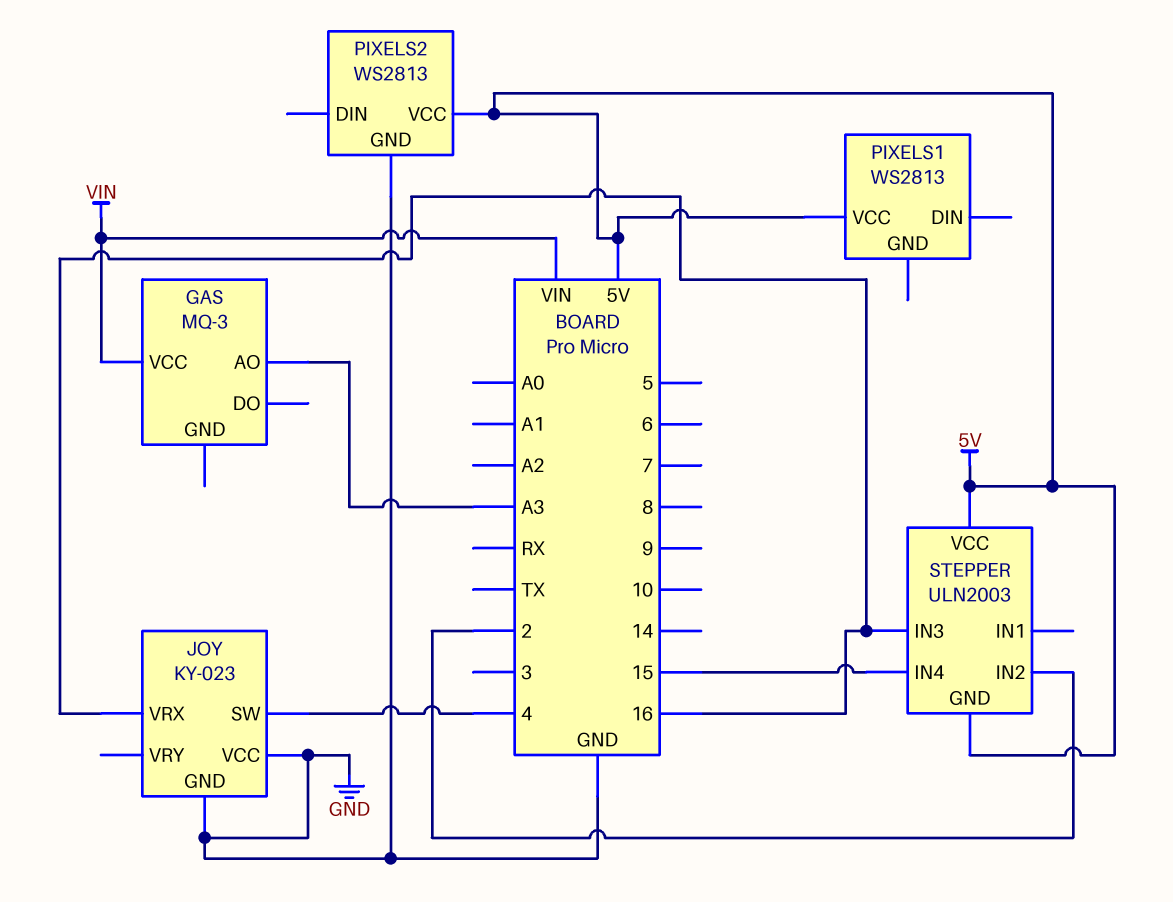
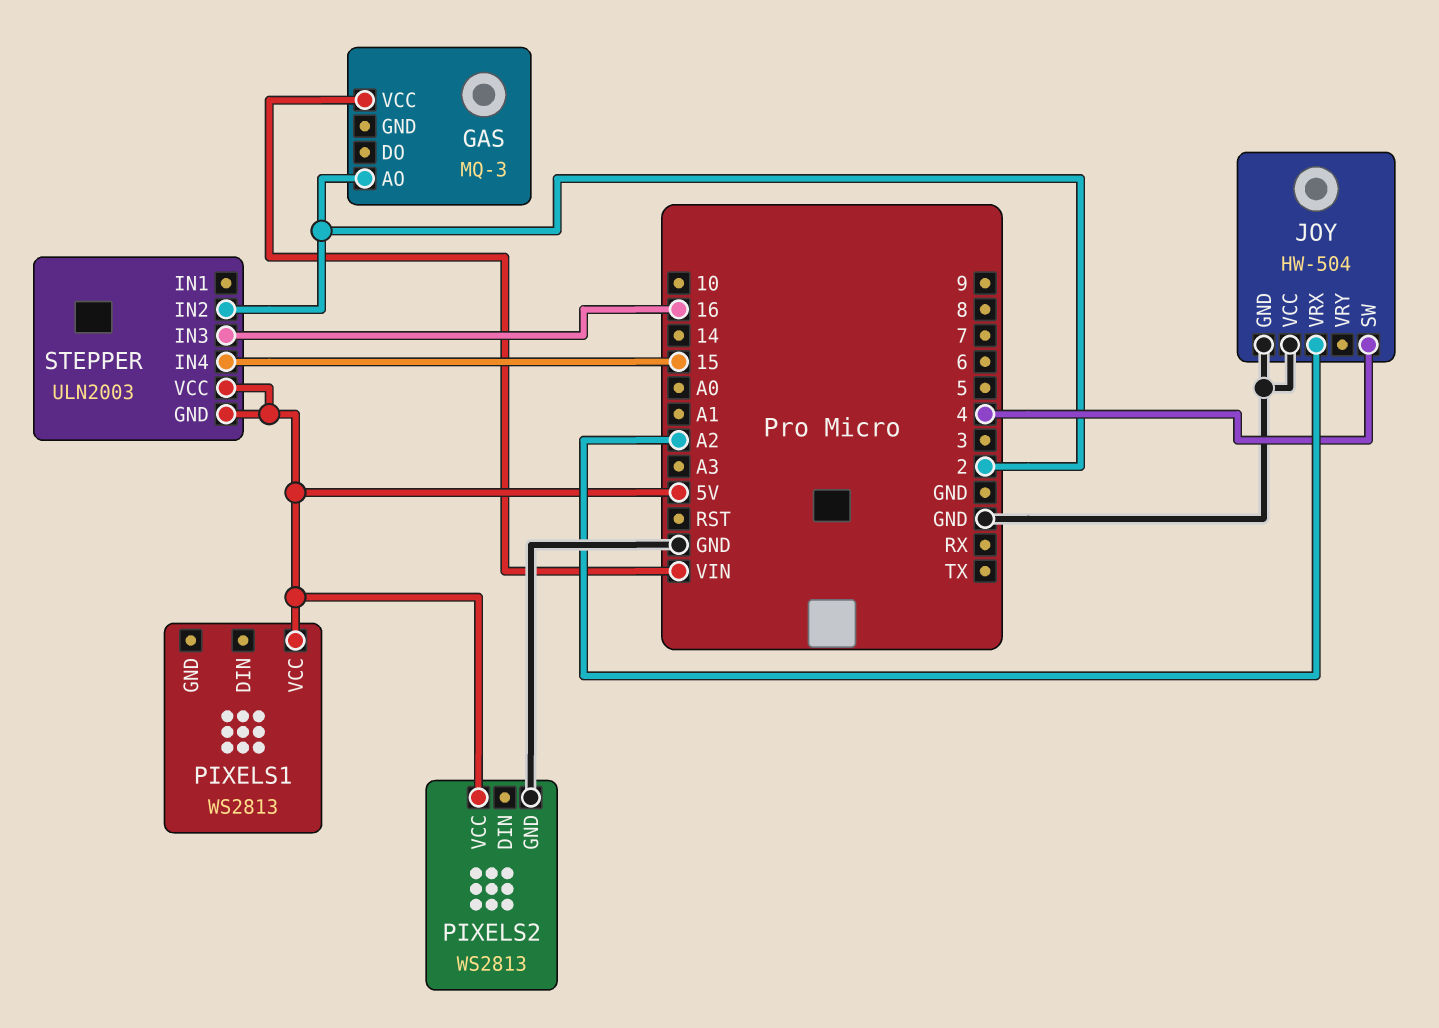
GAS pin AO: A3 -> 2
JOY: KY-023 -> HW-504
JOY pin VRX: 16 -> A2

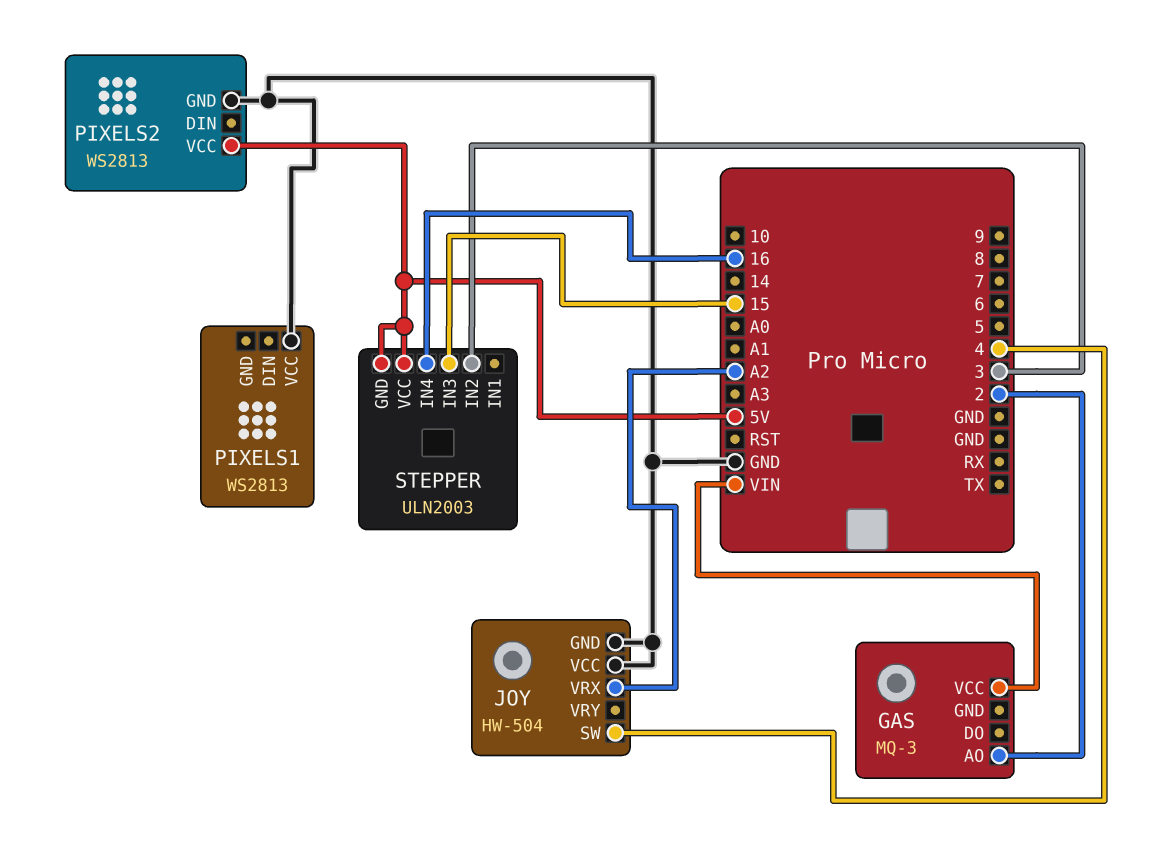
PIXELS1 pin VCC: 5V -> GND
STEPPER pin IN2: 2 -> 3
STEPPER pin IN3: 16 -> 15
STEPPER pin IN4: 15 -> 16

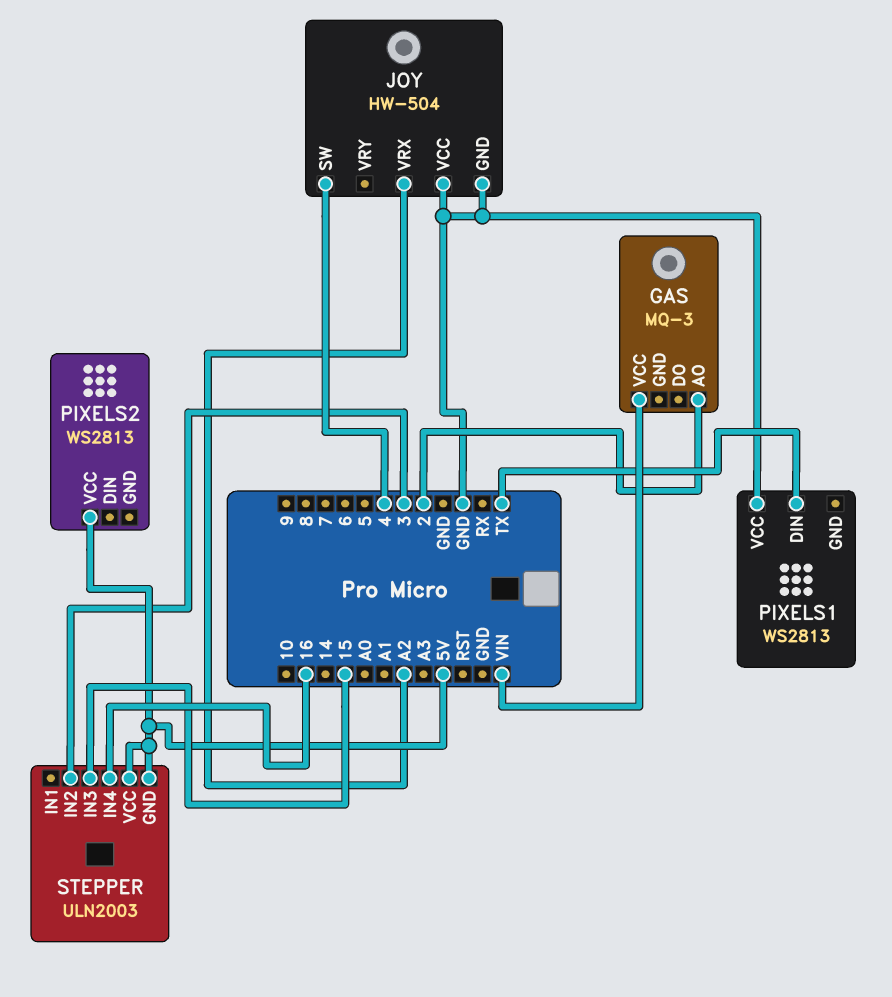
PIXELS1 pin DIN: none -> TX
PIXELS2 pin GND: GND -> none

